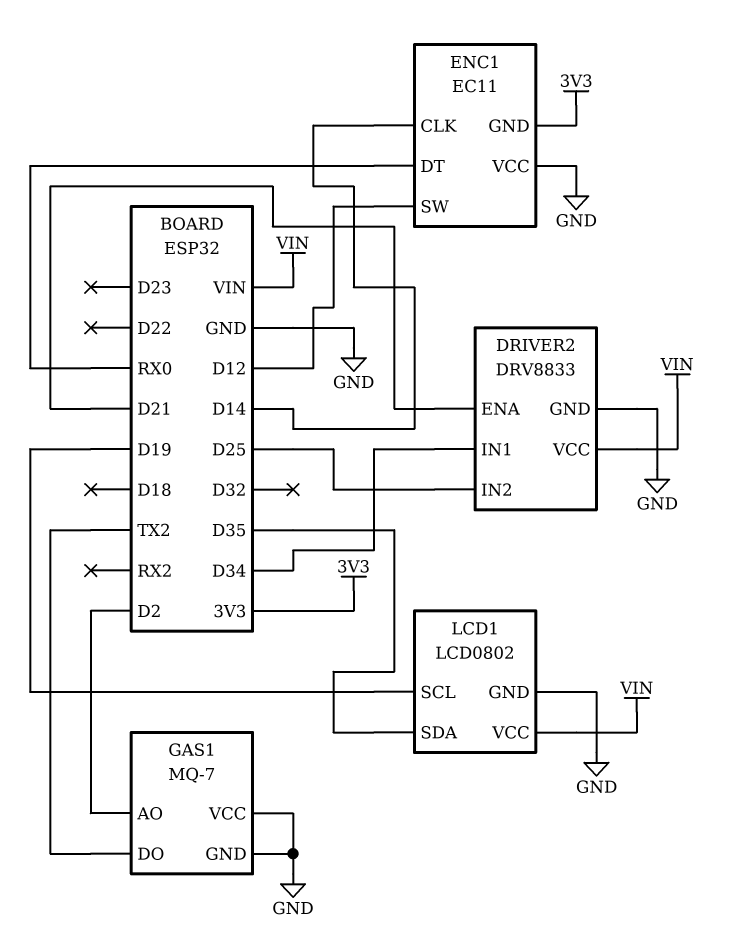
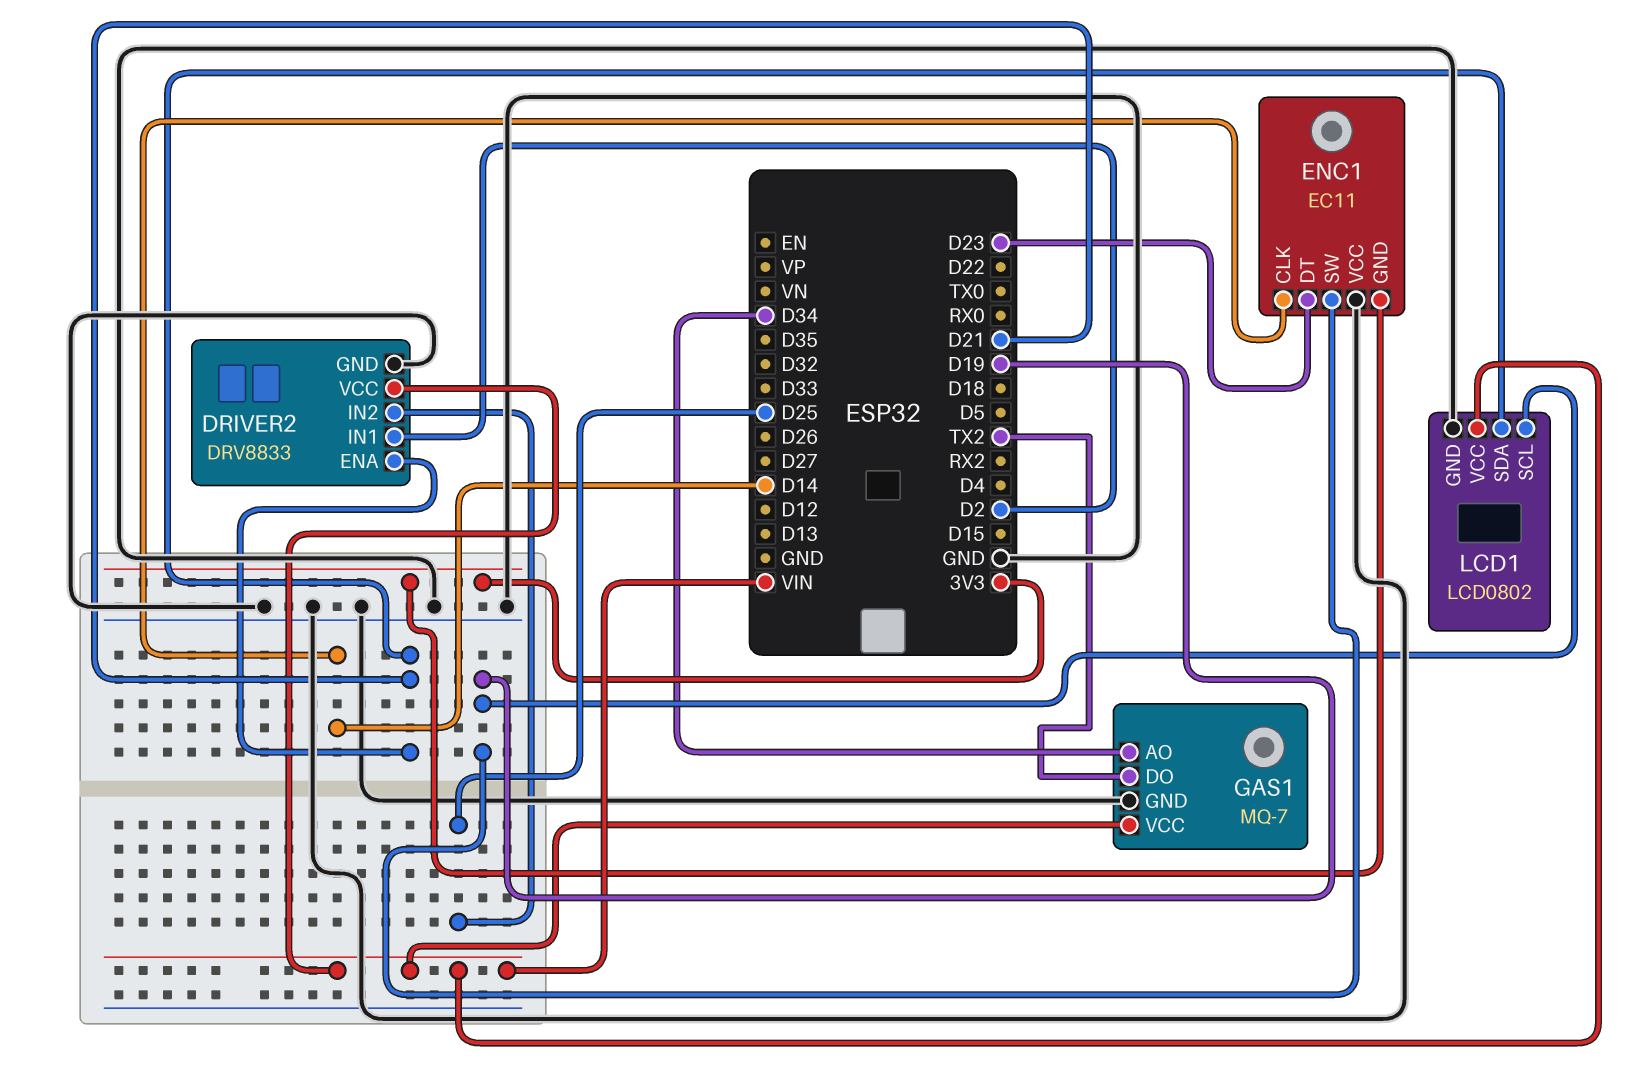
DRIVER2 pin IN1: D34 -> D2
ENC1 pin DT: RX0 -> D23
ENC1 pin SW: D12 -> D19
GAS1 pin AO: D2 -> D34
GAS1 pin VCC: GND -> VIN
LCD1 pin SDA: D35 -> D21

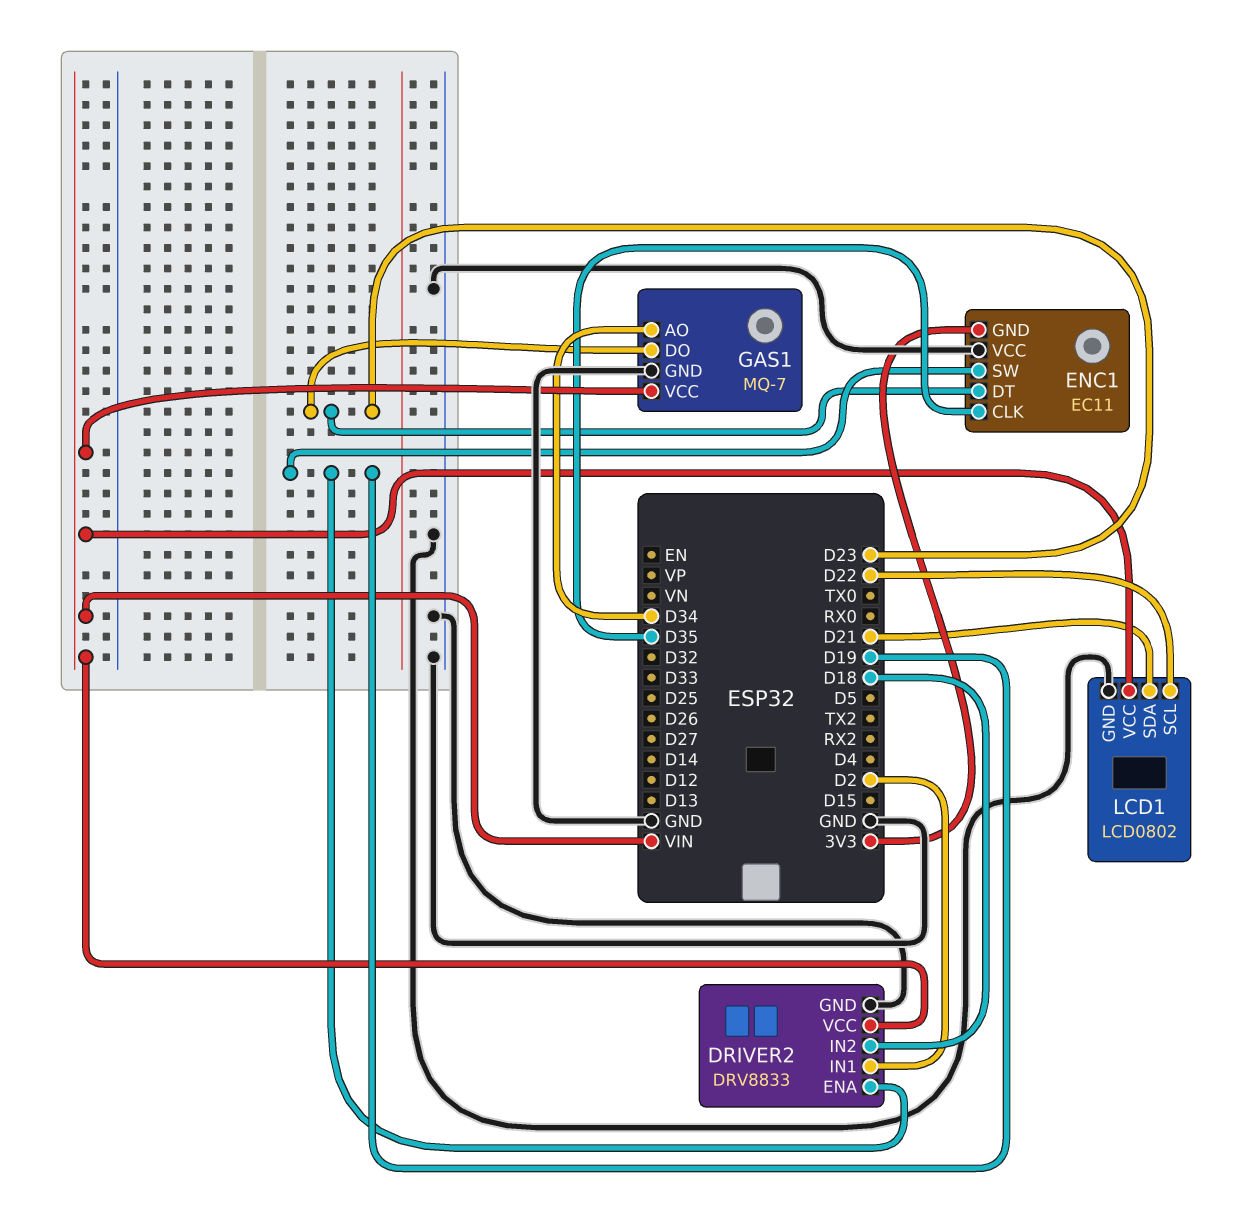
DRIVER2 pin ENA: D21 -> D19
DRIVER2 pin IN2: D25 -> D18
ENC1 pin CLK: D14 -> D35
GAS1 pin DO: TX2 -> D23
LCD1 pin SCL: D19 -> D22

